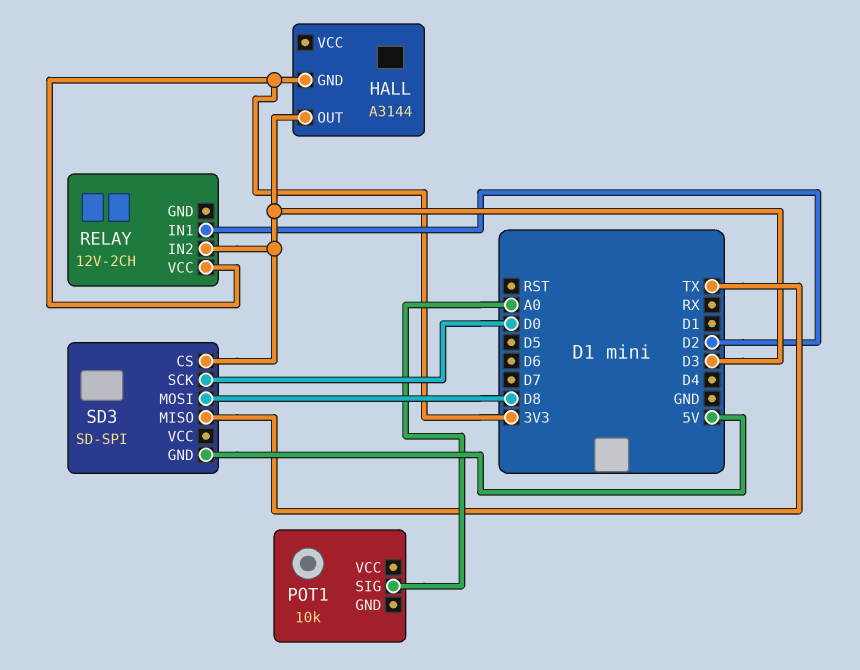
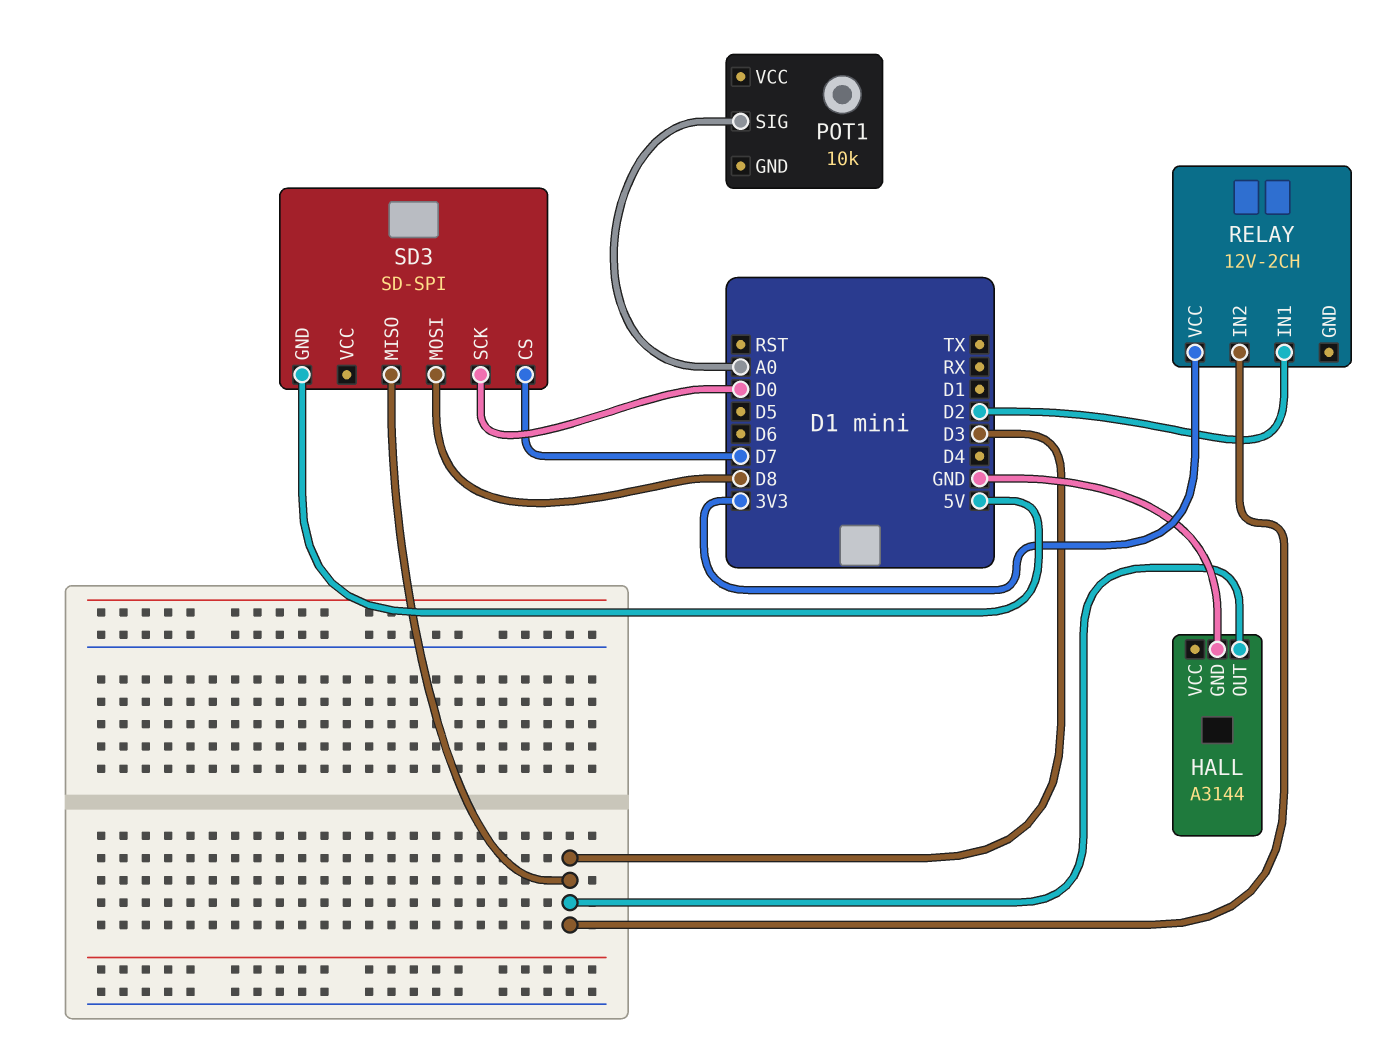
HALL pin GND: 3V3 -> GND
SD3 pin CS: D3 -> D7
SD3 pin MISO: TX -> D3

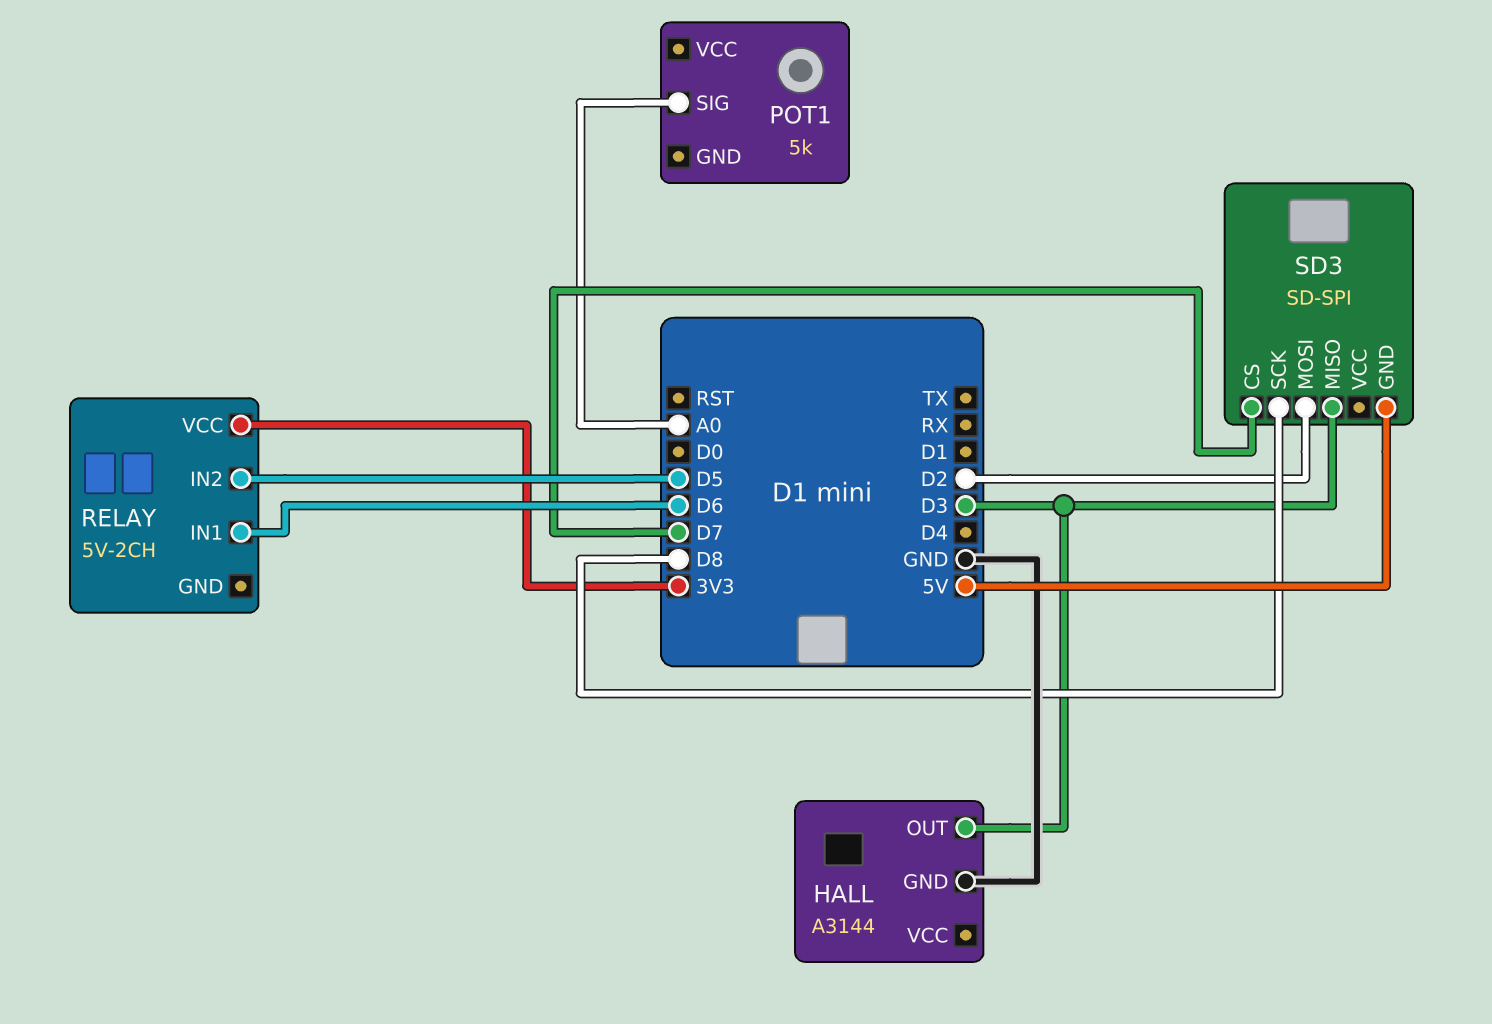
POT1: 10k -> 5k
RELAY: 12V-2CH -> 5V-2CH
RELAY pin IN1: D2 -> D6
RELAY pin IN2: D3 -> D5
SD3 pin MOSI: D8 -> D2
SD3 pin SCK: D0 -> D8

